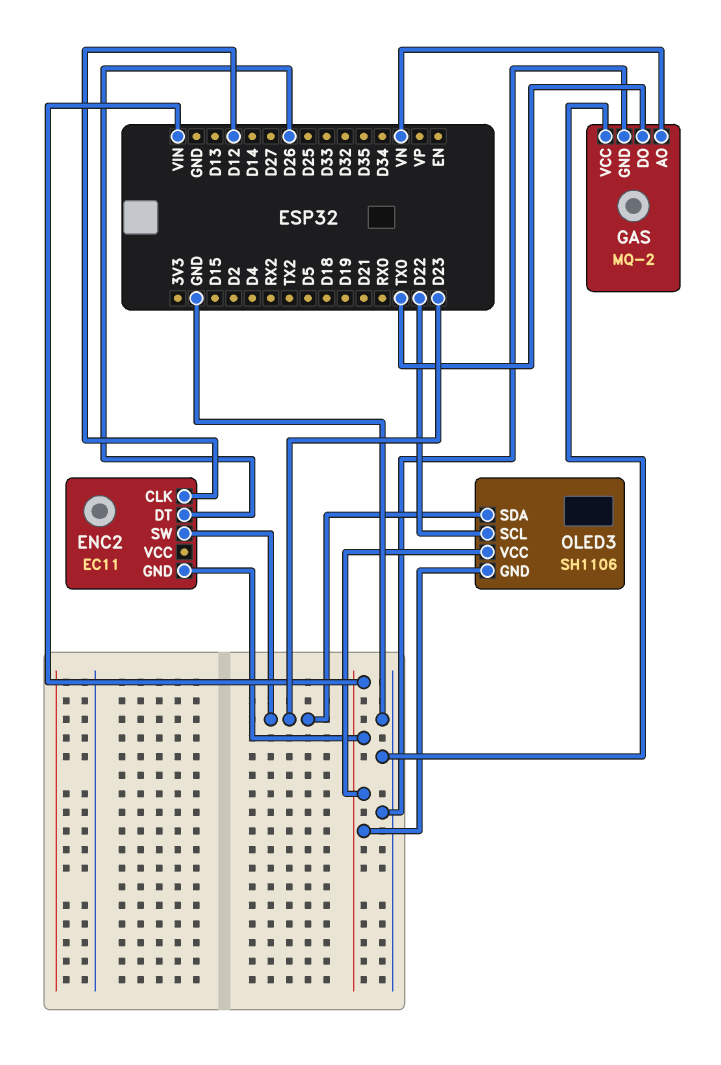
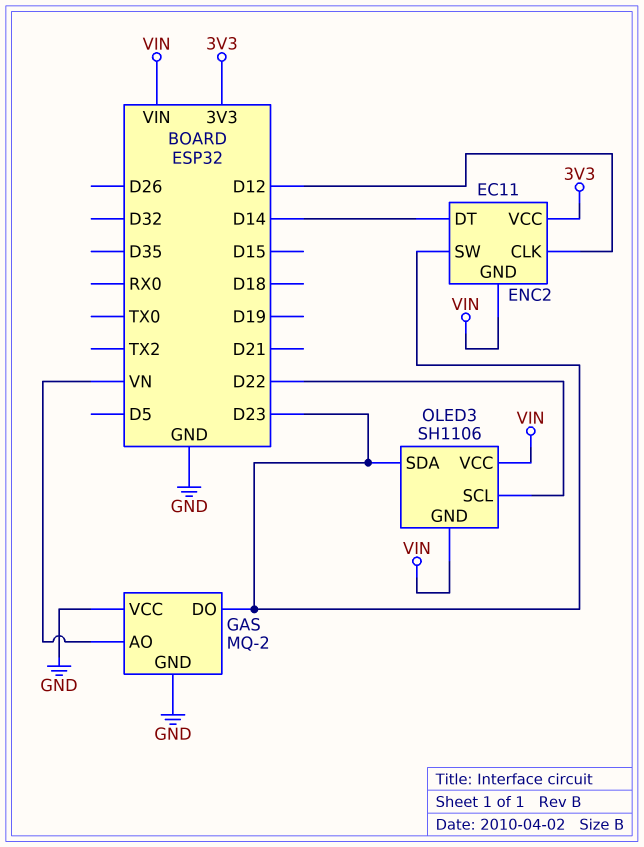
ENC2 pin DT: D26 -> D14
ENC2 pin VCC: none -> 3V3
GAS pin DO: TX0 -> D23

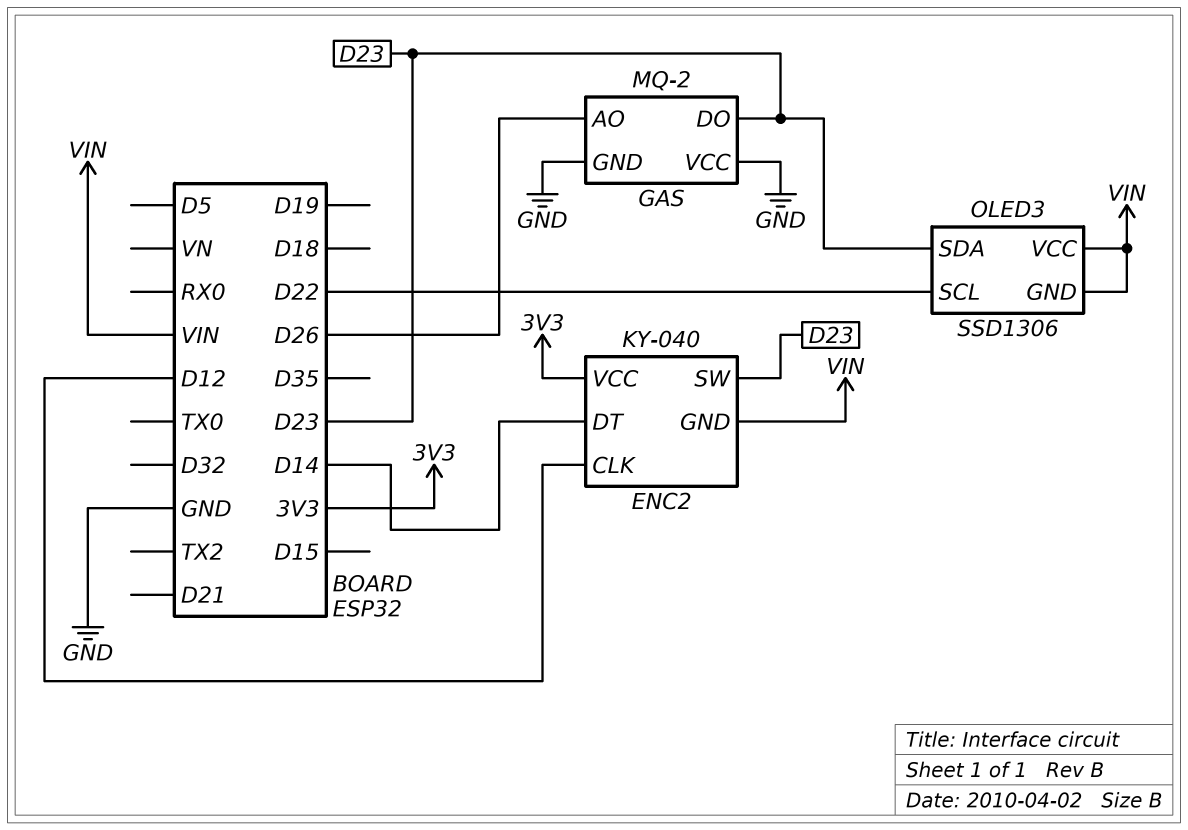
ENC2: EC11 -> KY-040
GAS pin AO: VN -> D26
OLED3: SH1106 -> SSD1306

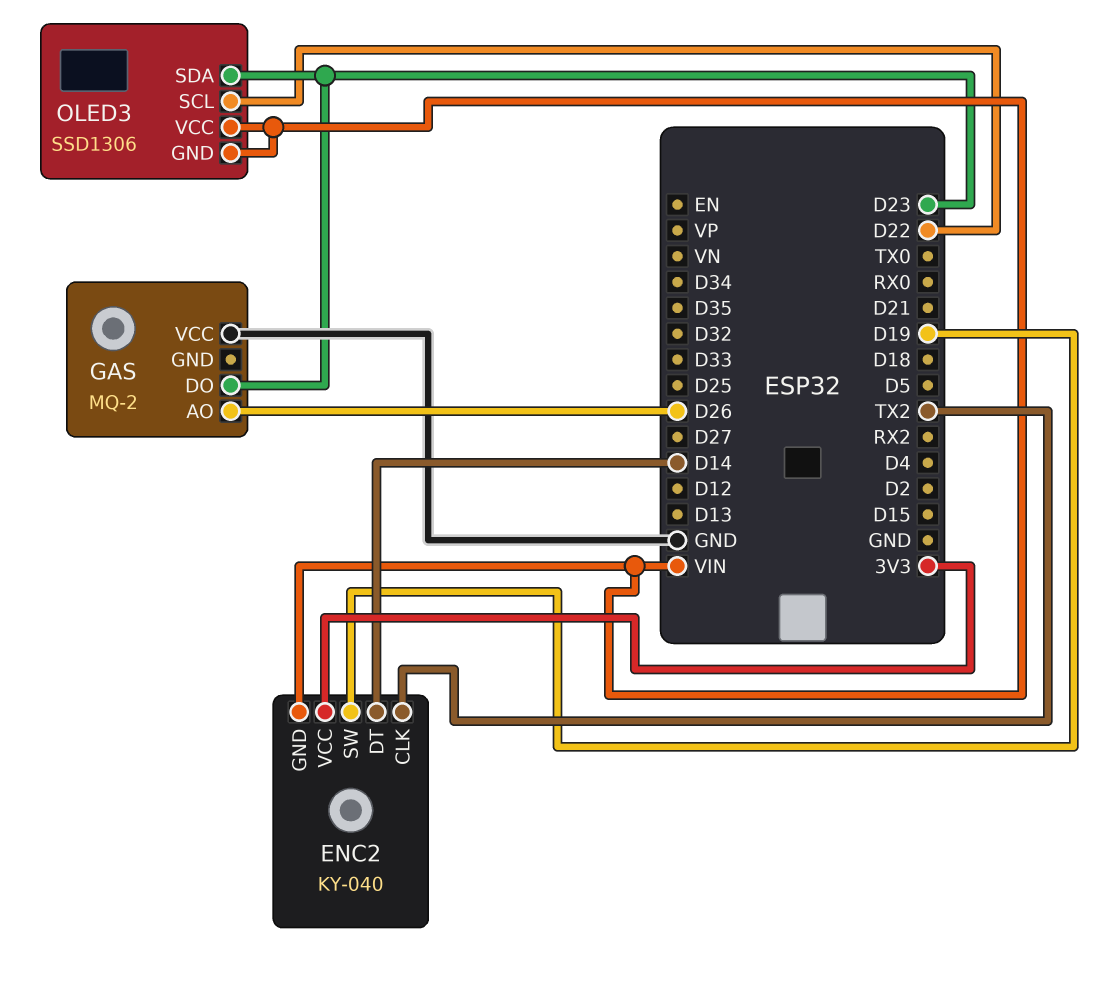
ENC2 pin CLK: D12 -> TX2
ENC2 pin SW: D23 -> D19
GAS pin GND: GND -> none

